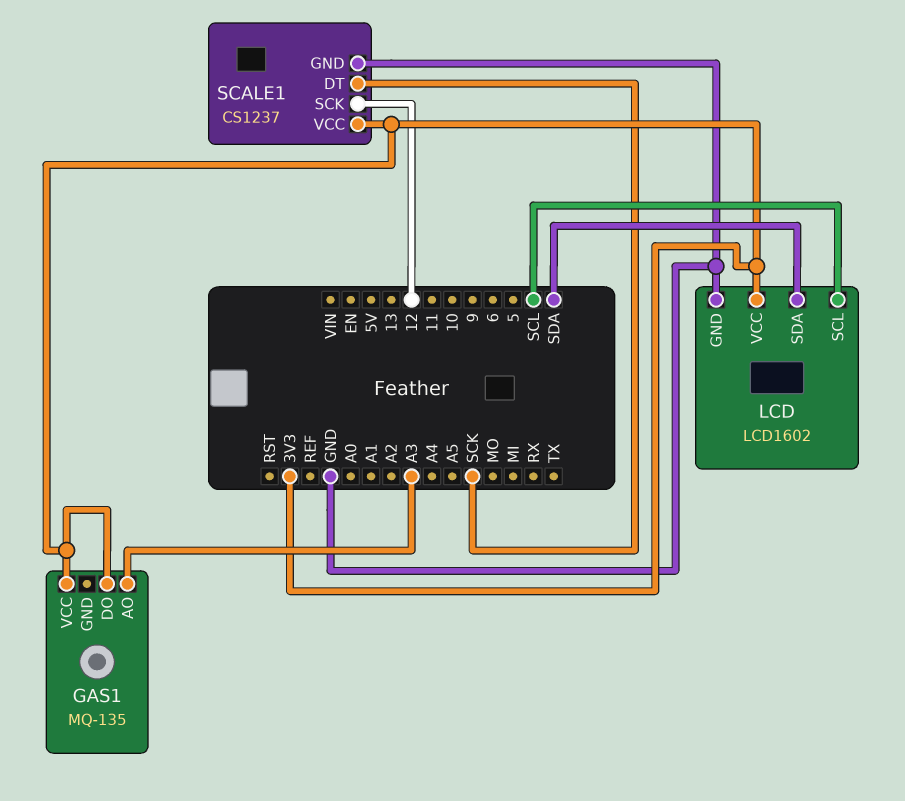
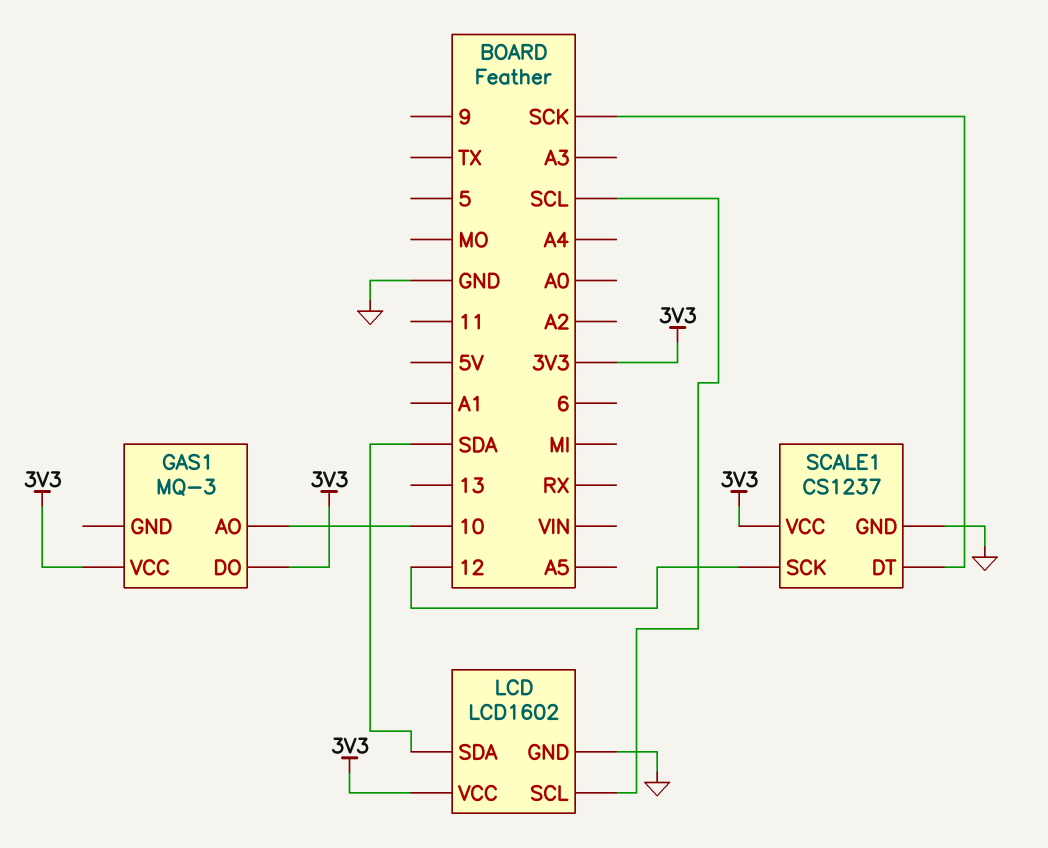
GAS1: MQ-135 -> MQ-3
GAS1 pin AO: A3 -> 10

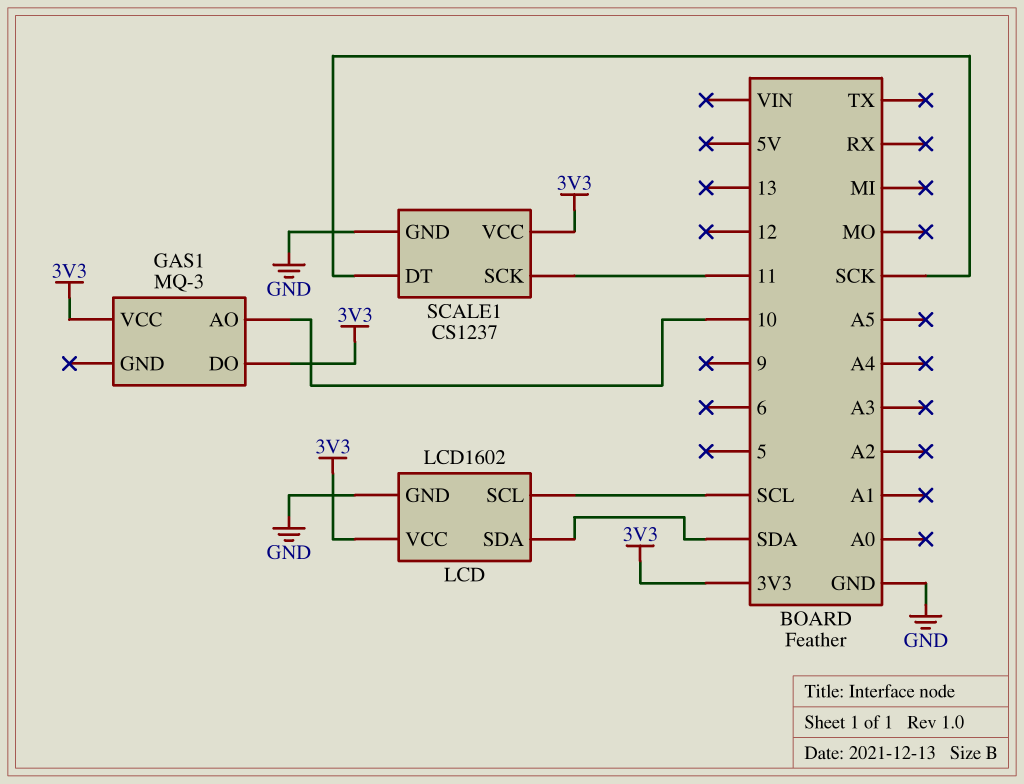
SCALE1 pin SCK: 12 -> 11

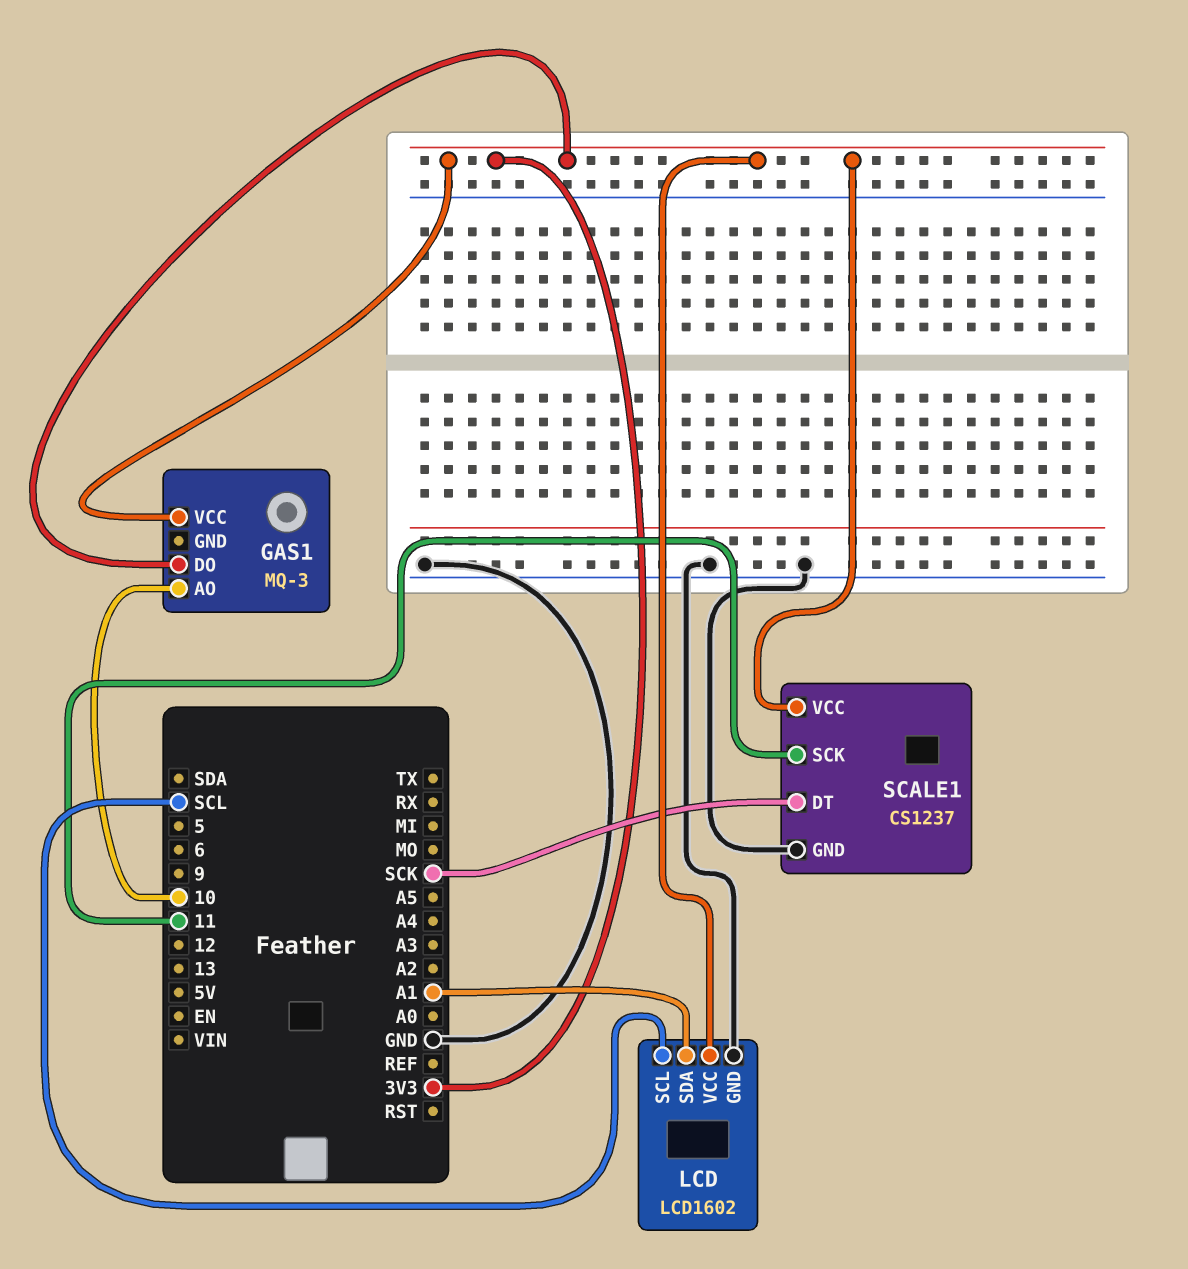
LCD pin SDA: SDA -> A1

